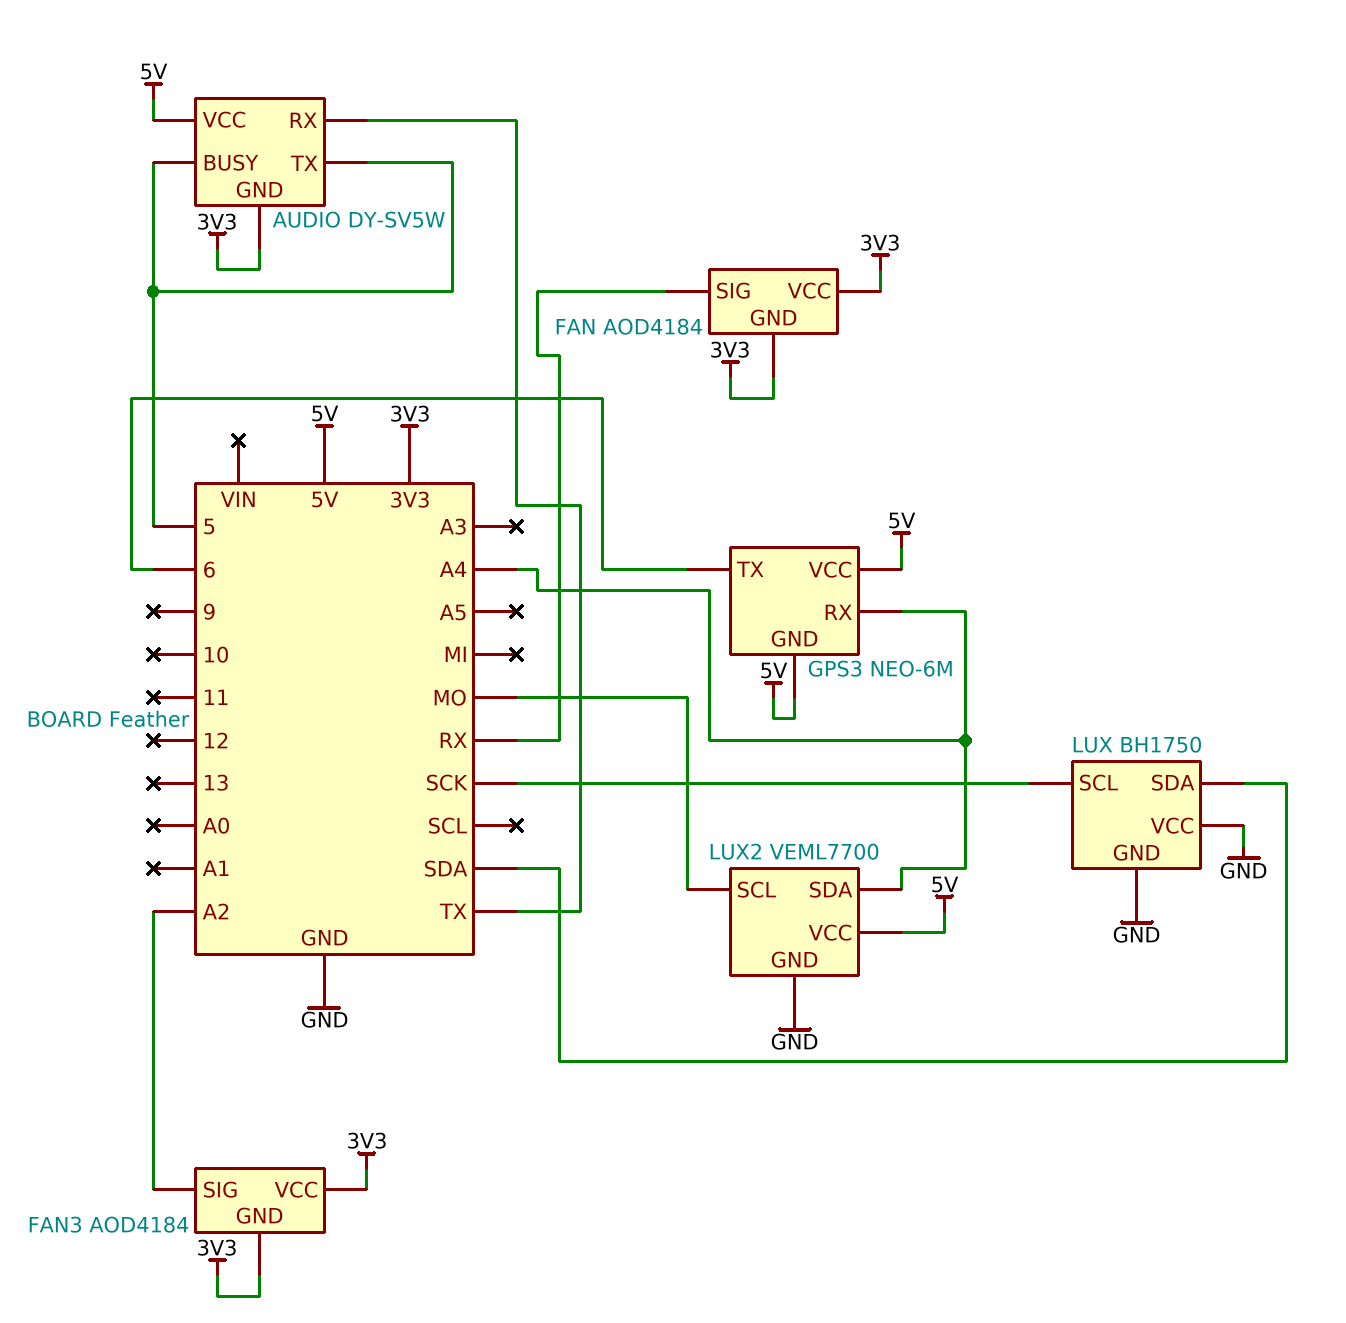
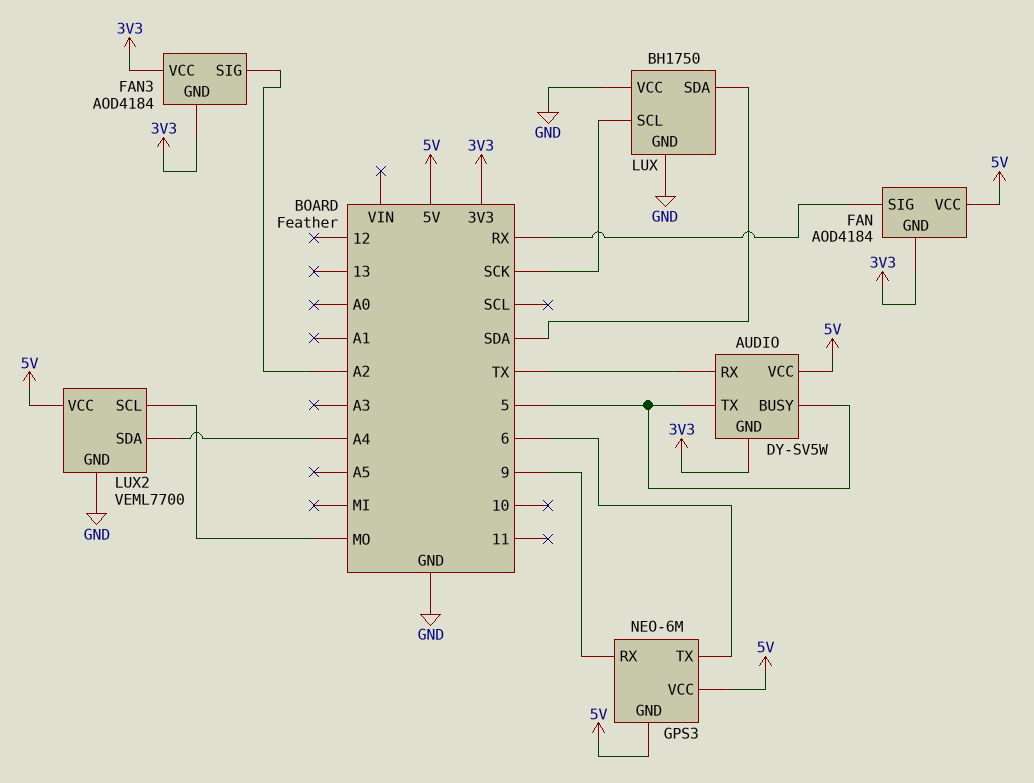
FAN pin VCC: 3V3 -> 5V
GPS3 pin RX: A4 -> 9

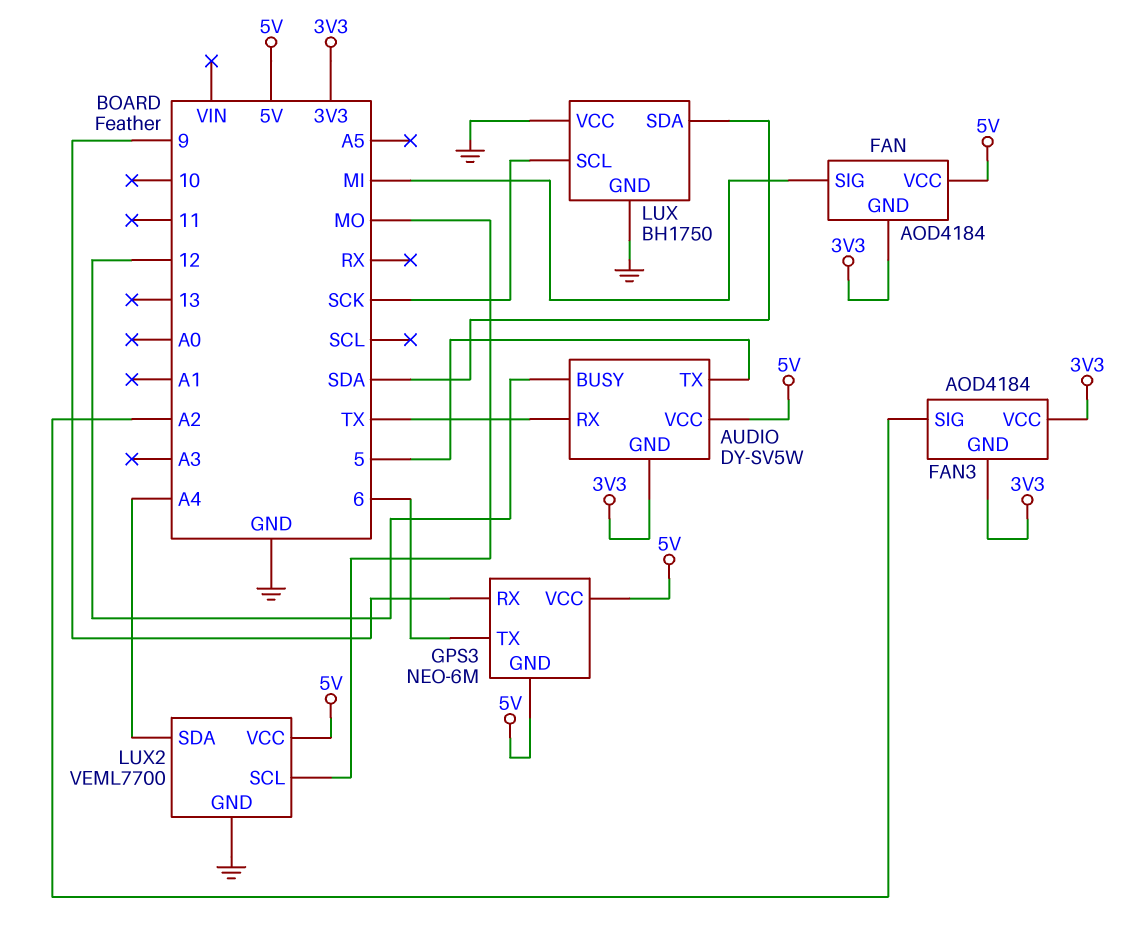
AUDIO pin BUSY: 5 -> 12
FAN pin SIG: RX -> MI

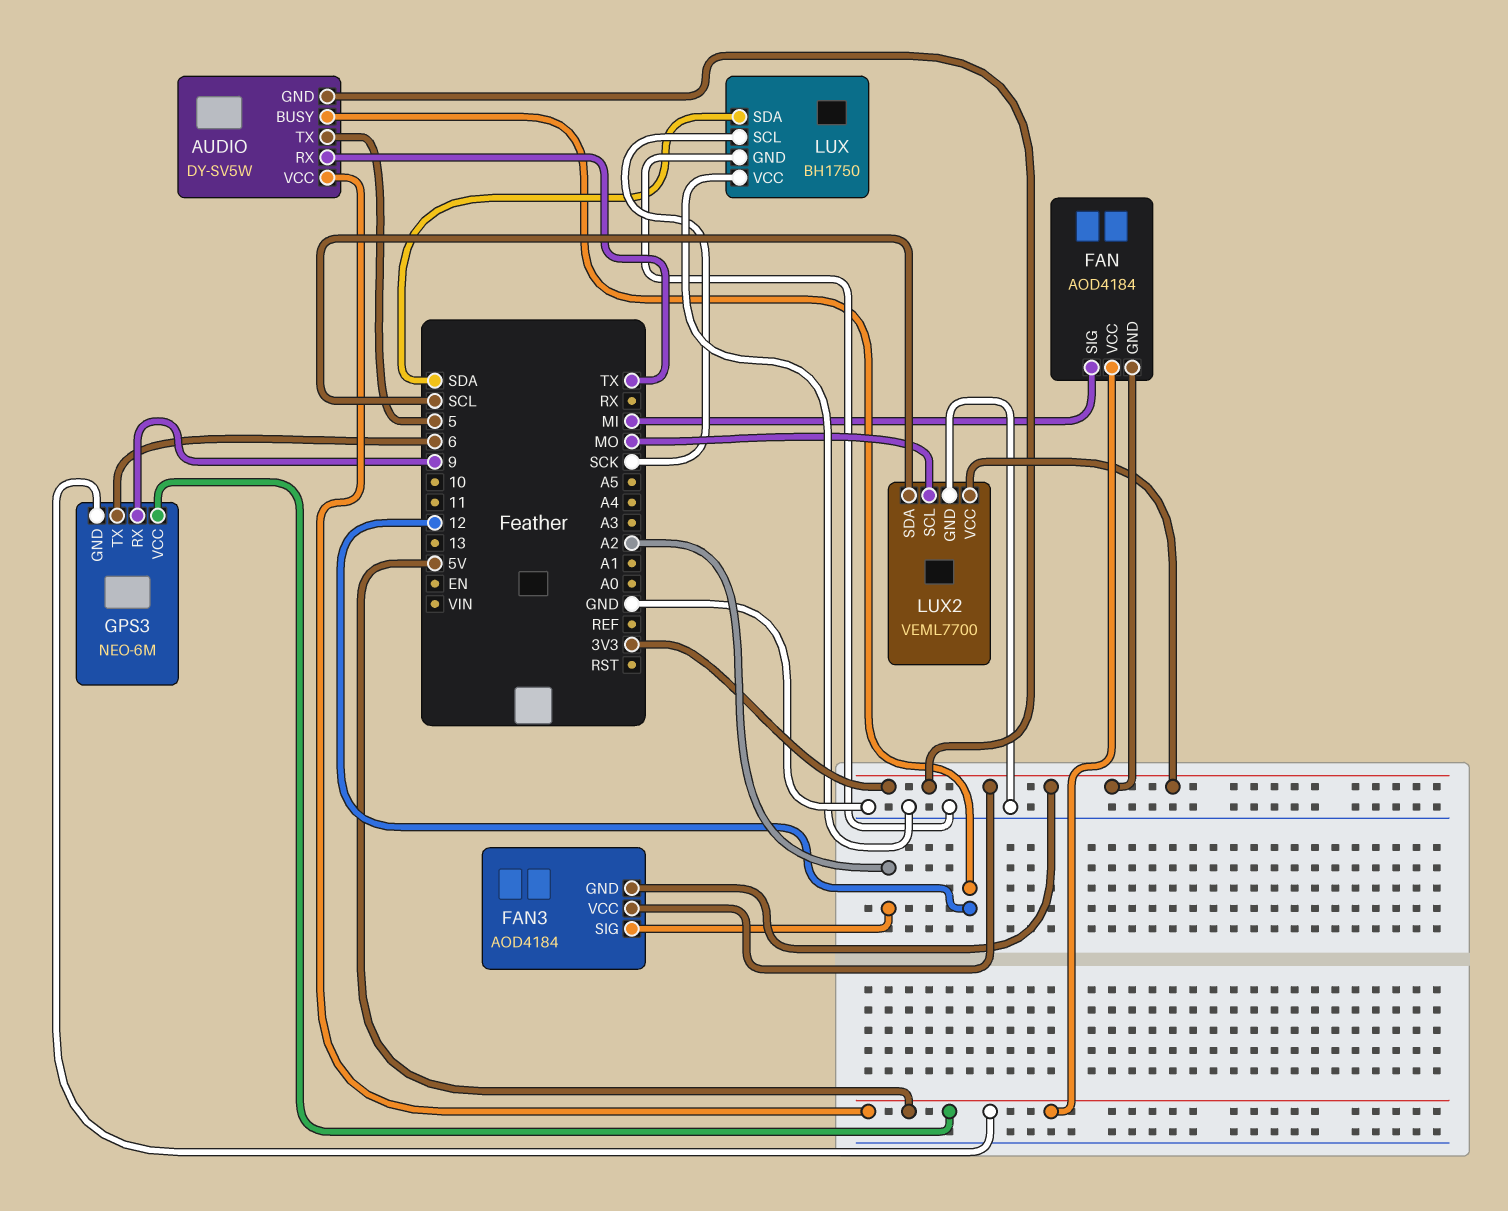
LUX2 pin SDA: A4 -> SCL
LUX2 pin VCC: 5V -> 3V3

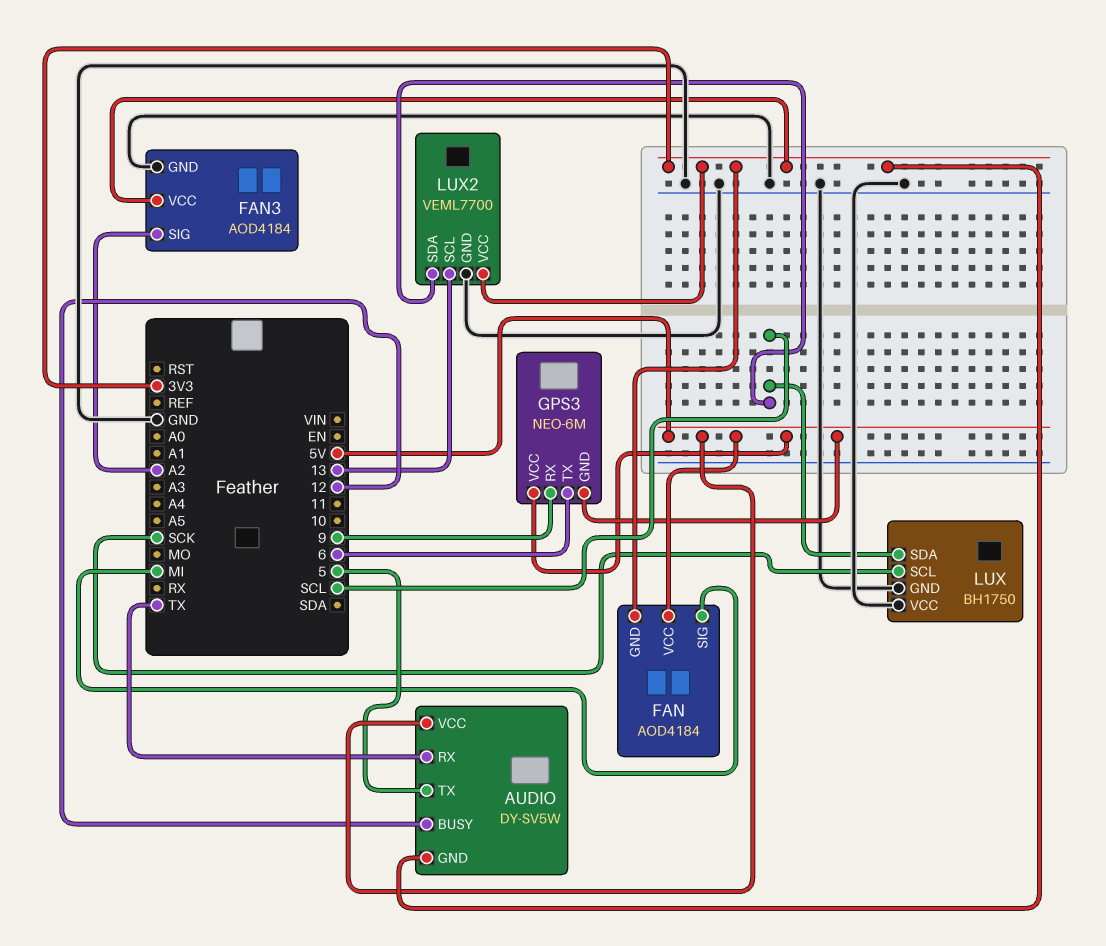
FAN3 pin GND: 3V3 -> GND
LUX pin SDA: SDA -> SCL
LUX2 pin SCL: MO -> 13

